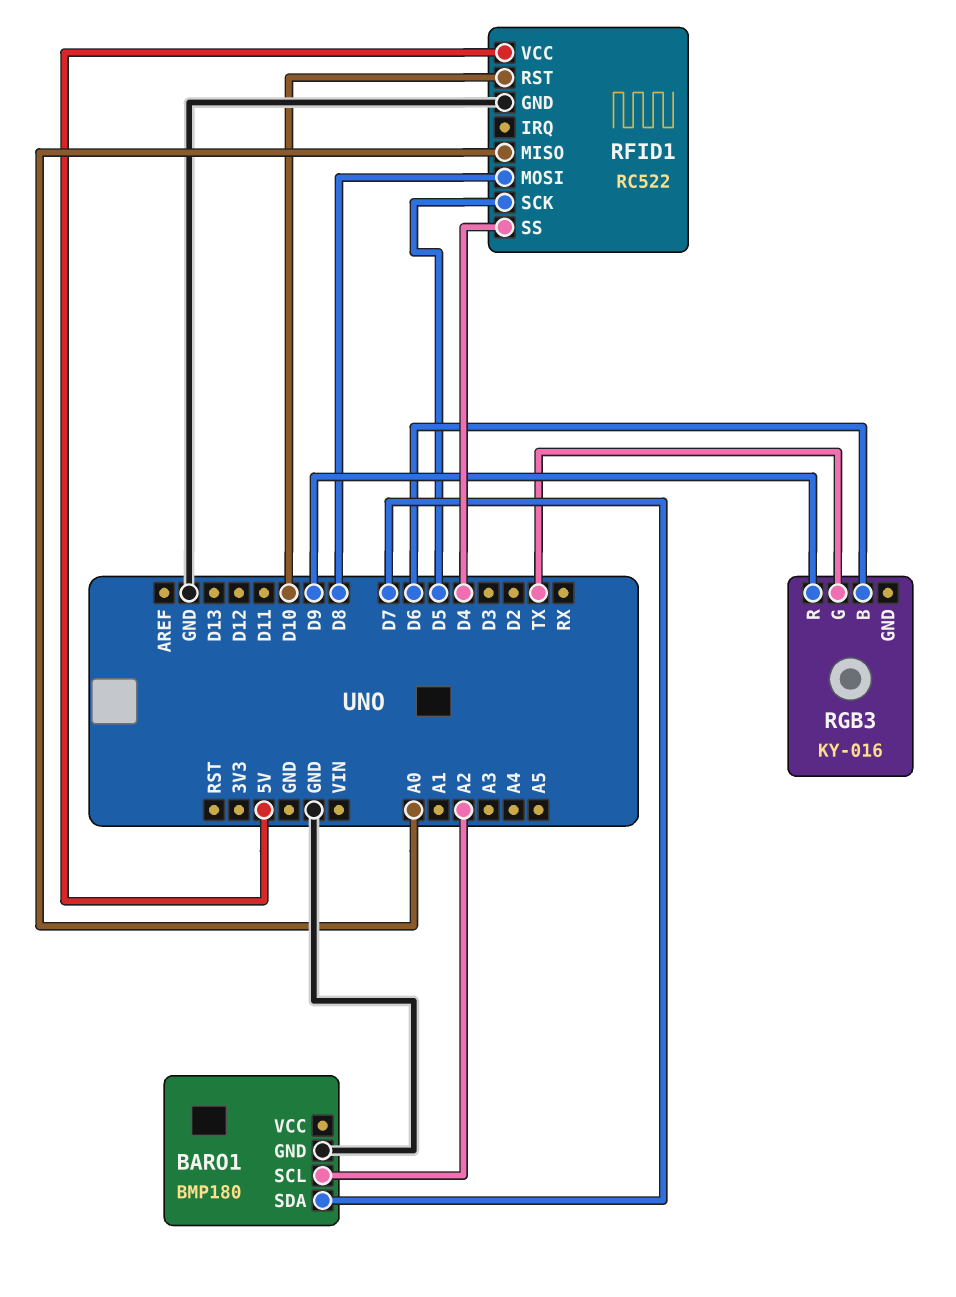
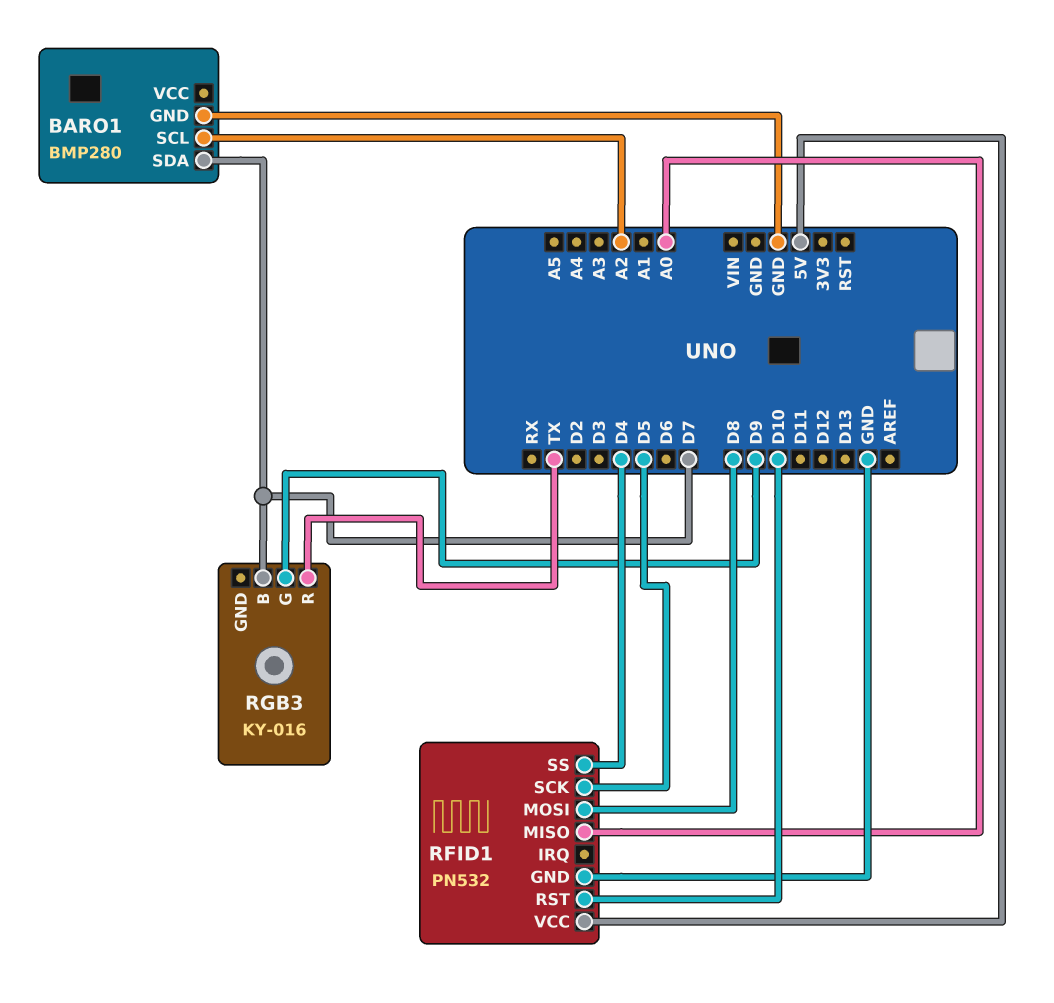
BARO1: BMP180 -> BMP280
RFID1: RC522 -> PN532
RGB3 pin B: D6 -> D7
RGB3 pin G: TX -> D9
RGB3 pin R: D9 -> TX

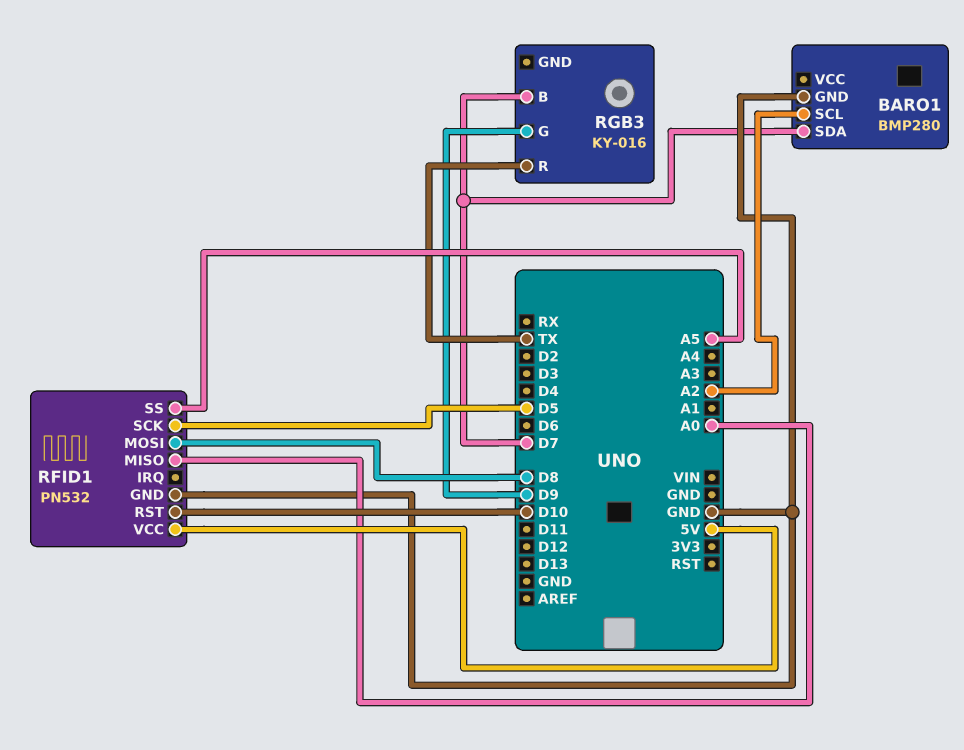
RFID1 pin SS: D4 -> A5

